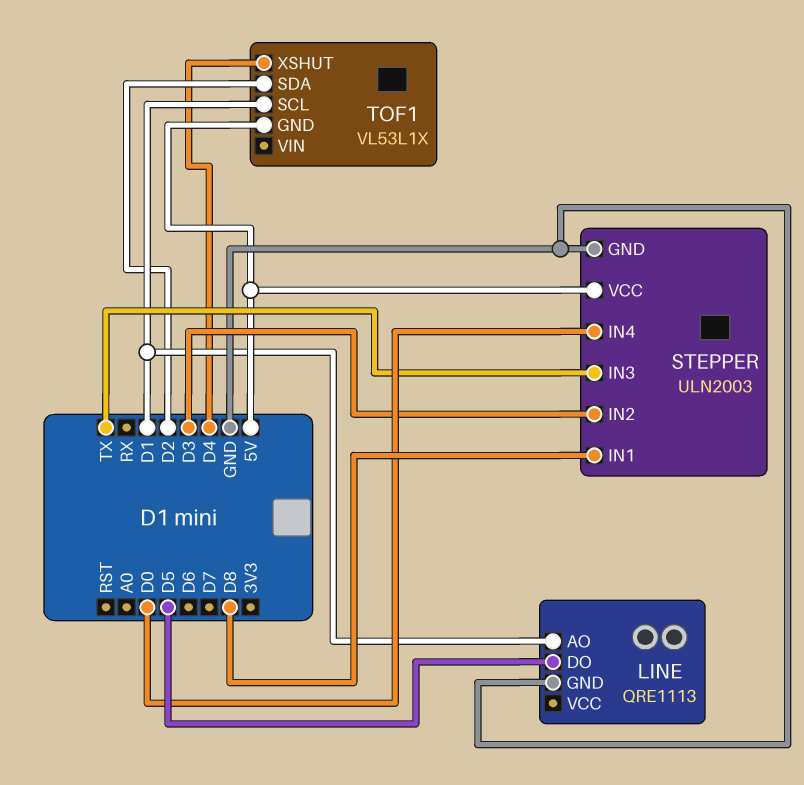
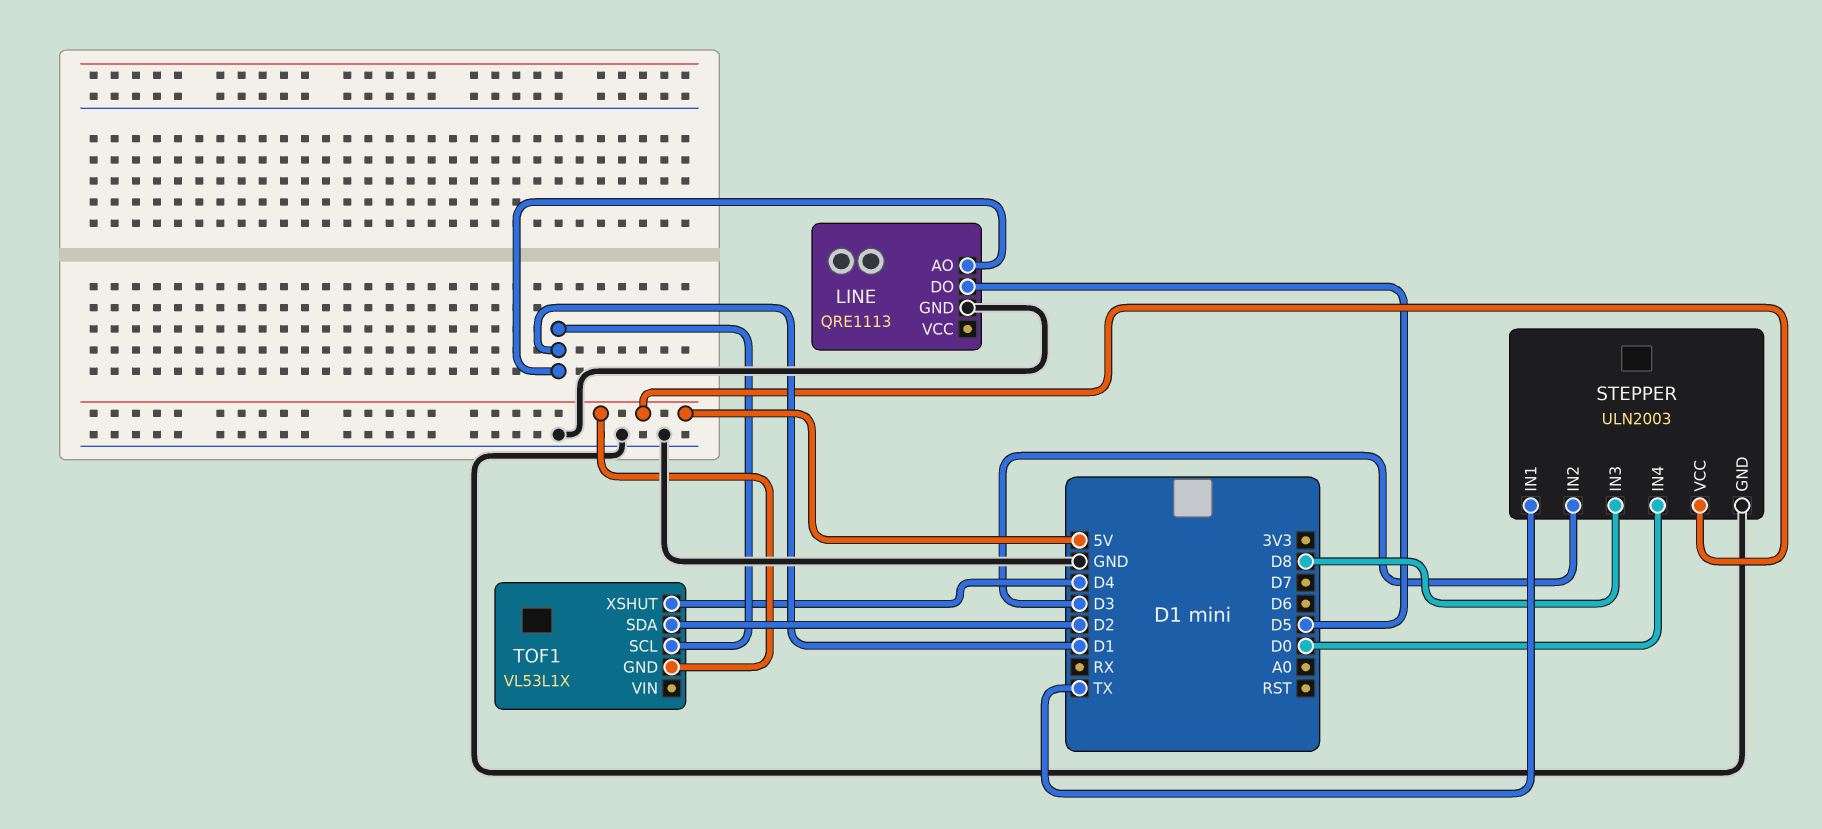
STEPPER pin IN1: D8 -> TX
STEPPER pin IN3: TX -> D8

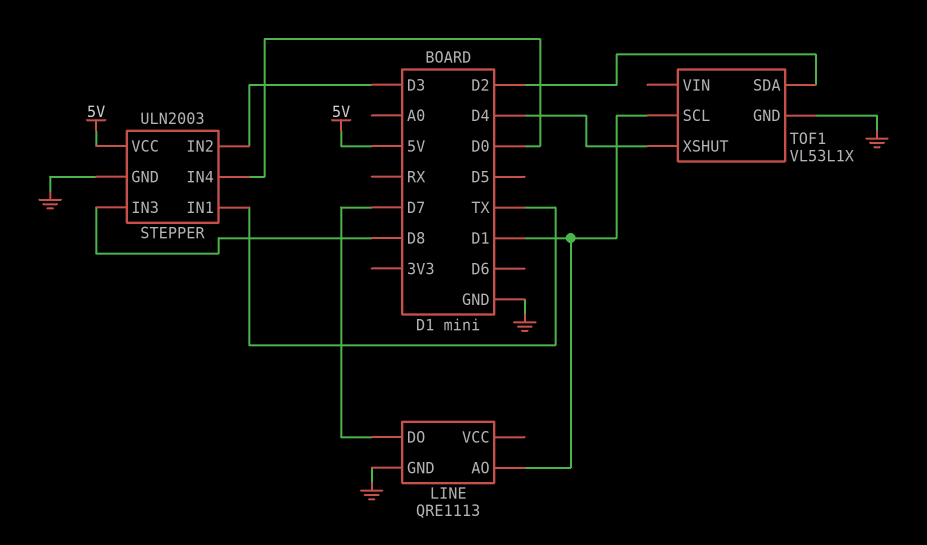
LINE pin DO: D5 -> D7
TOF1 pin GND: 5V -> GND

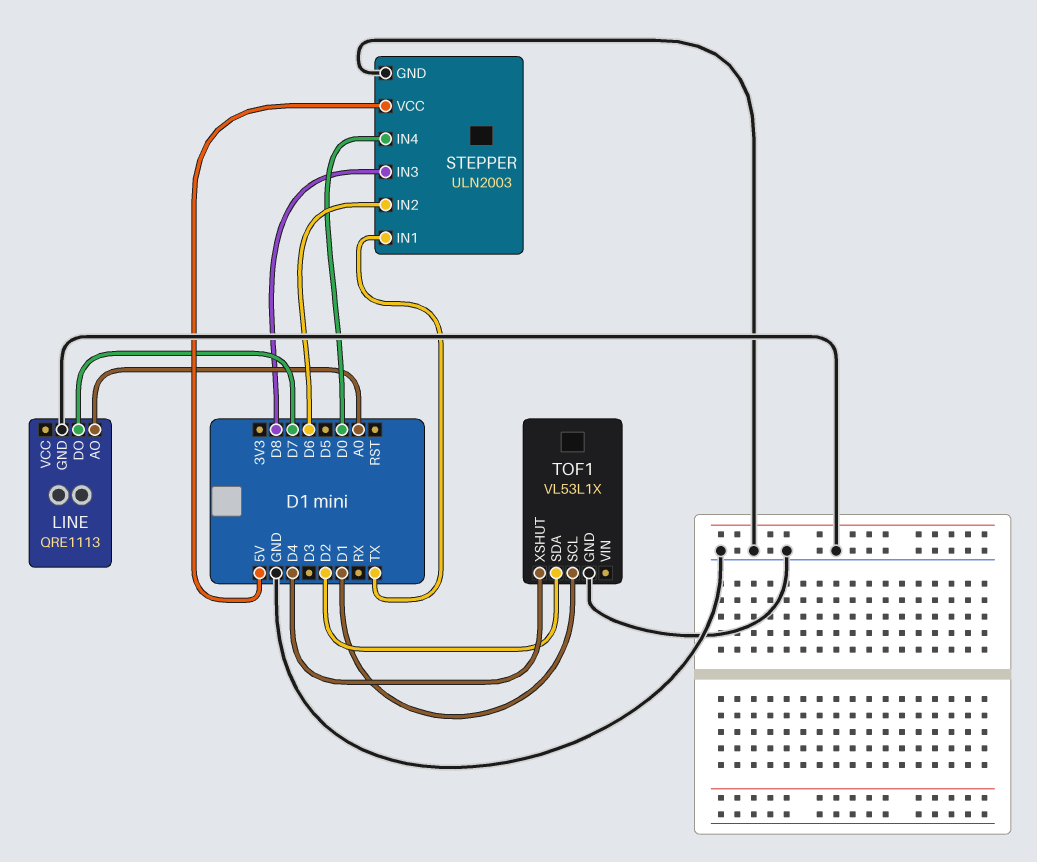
LINE pin AO: D1 -> A0
STEPPER pin IN2: D3 -> D6

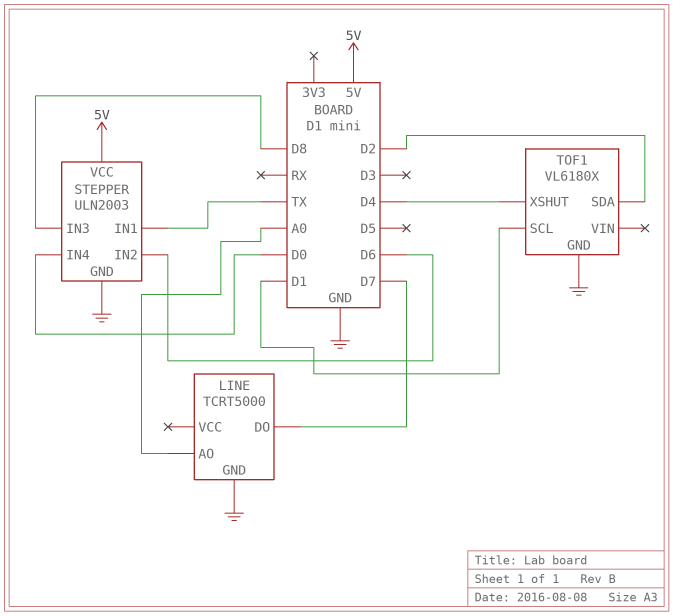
LINE: QRE1113 -> TCRT5000
TOF1: VL53L1X -> VL6180X

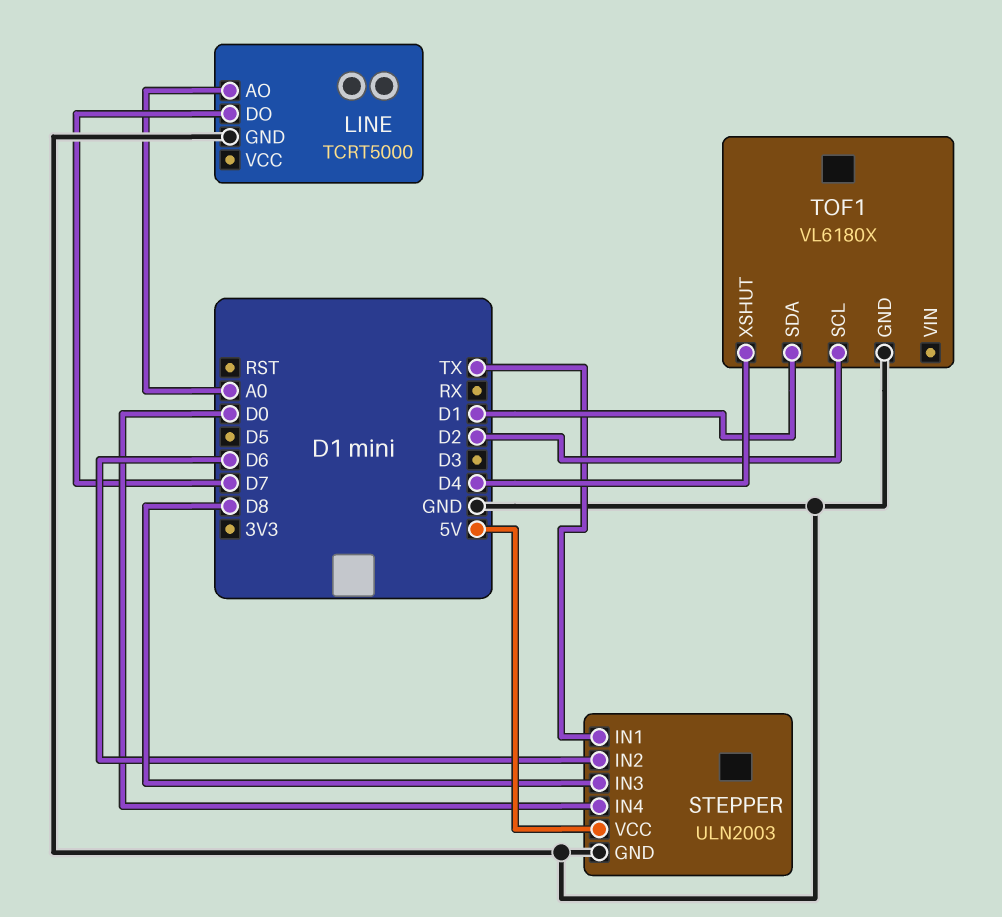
TOF1 pin SCL: D1 -> D2
TOF1 pin SDA: D2 -> D1

